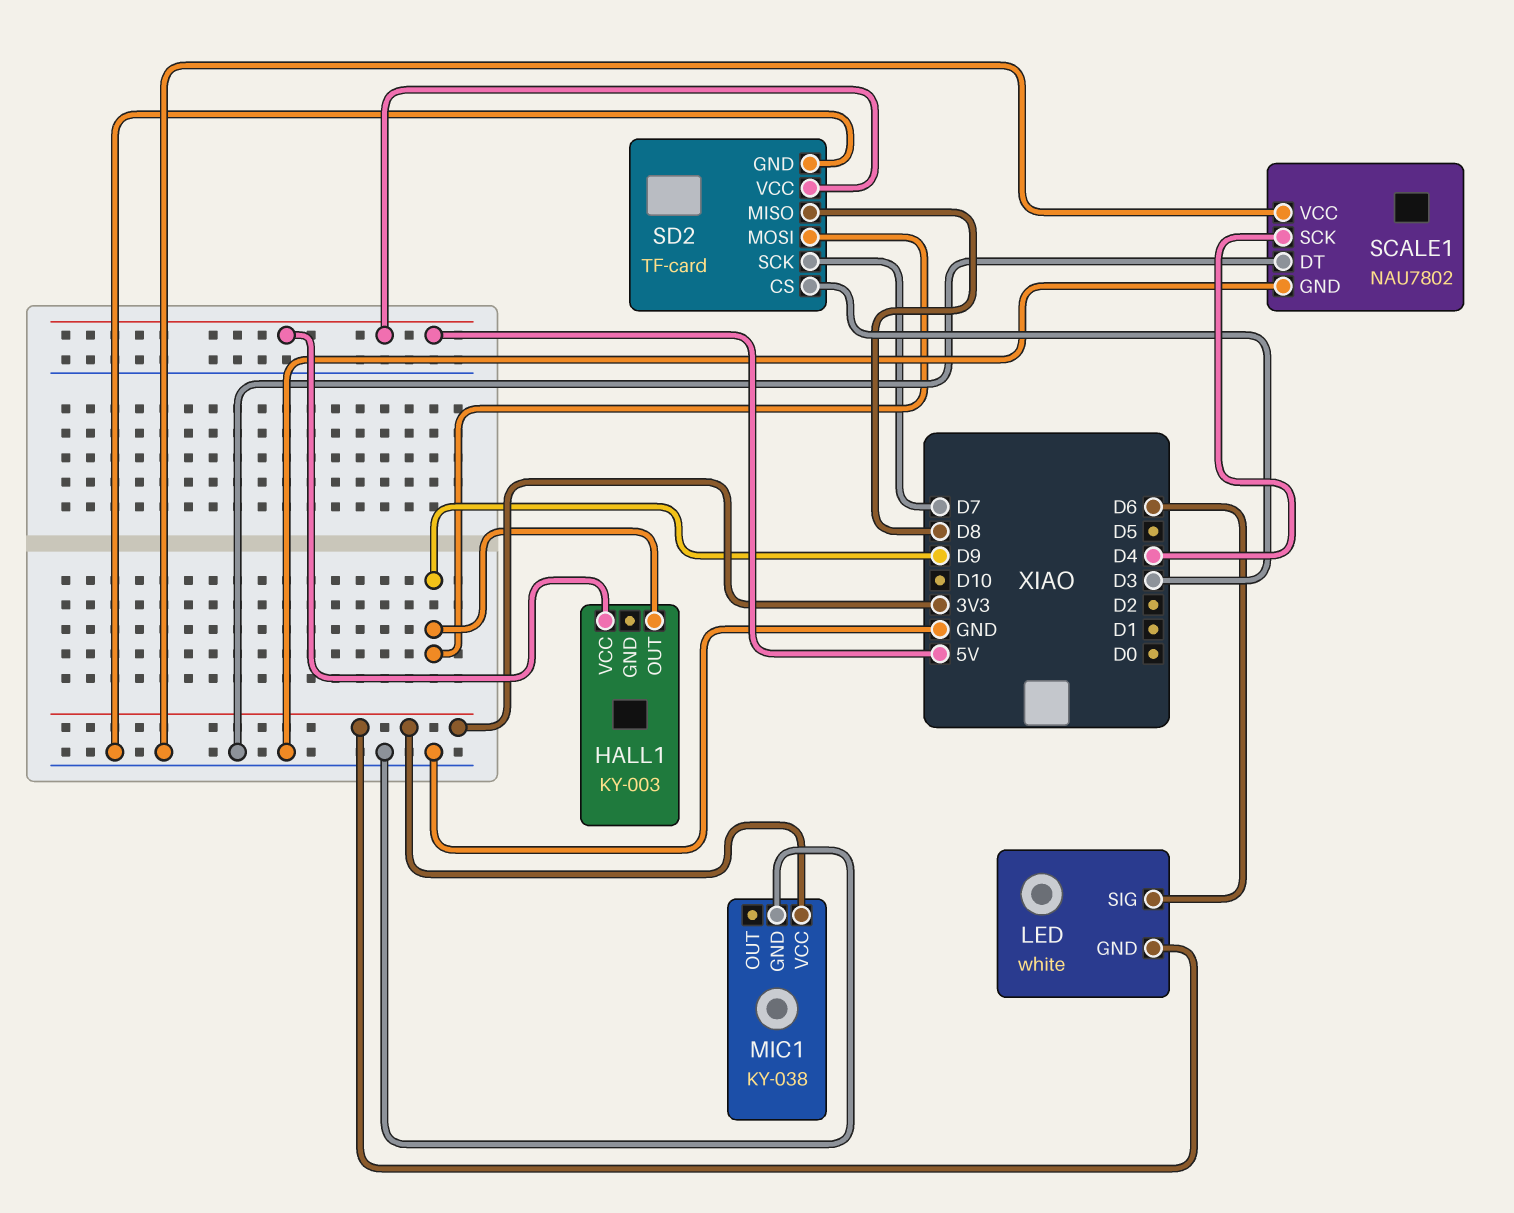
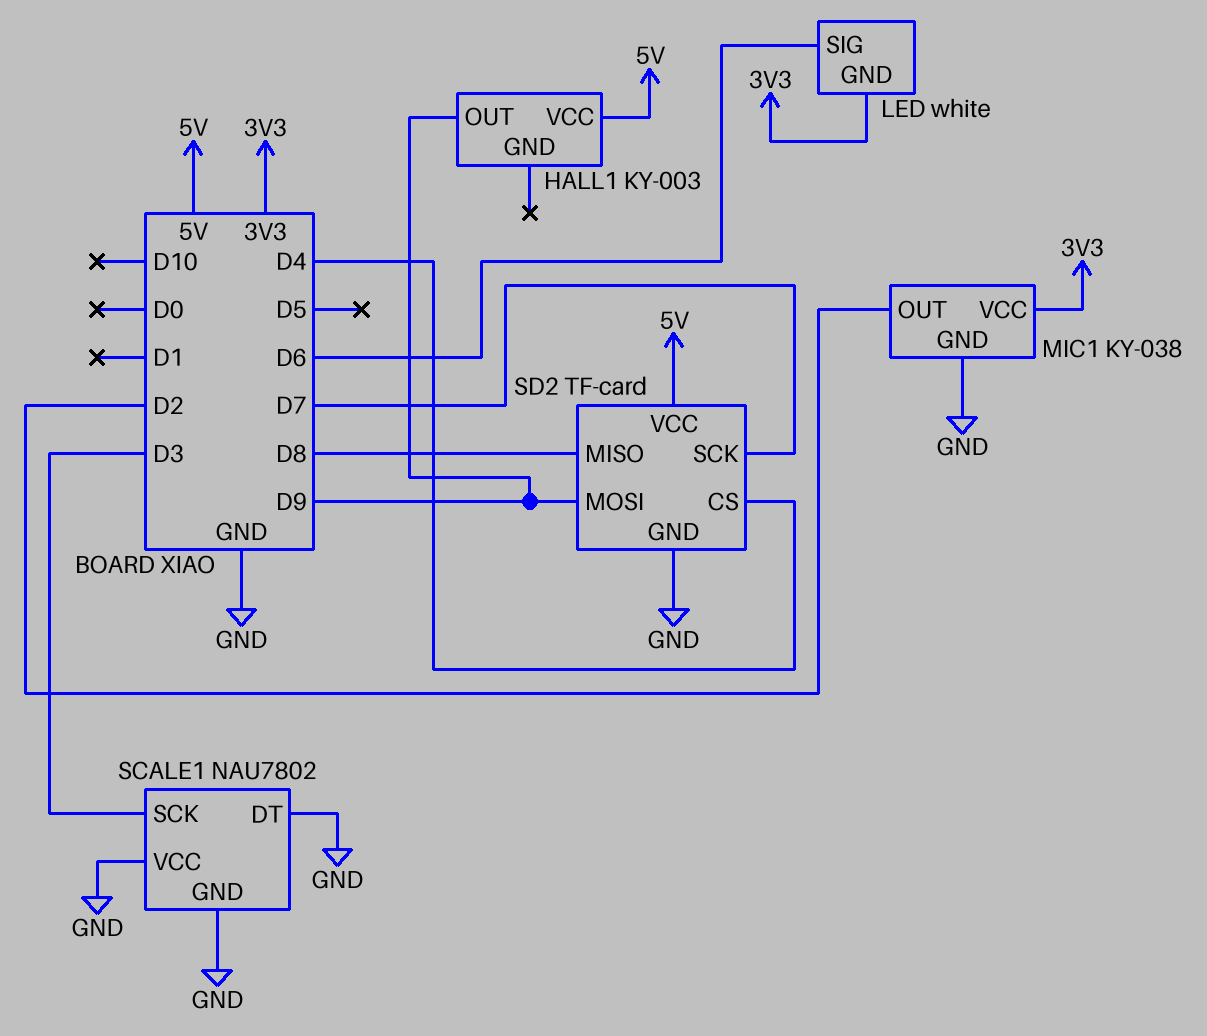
MIC1 pin OUT: none -> D2
SCALE1 pin SCK: D4 -> D3
SD2 pin CS: D3 -> D4

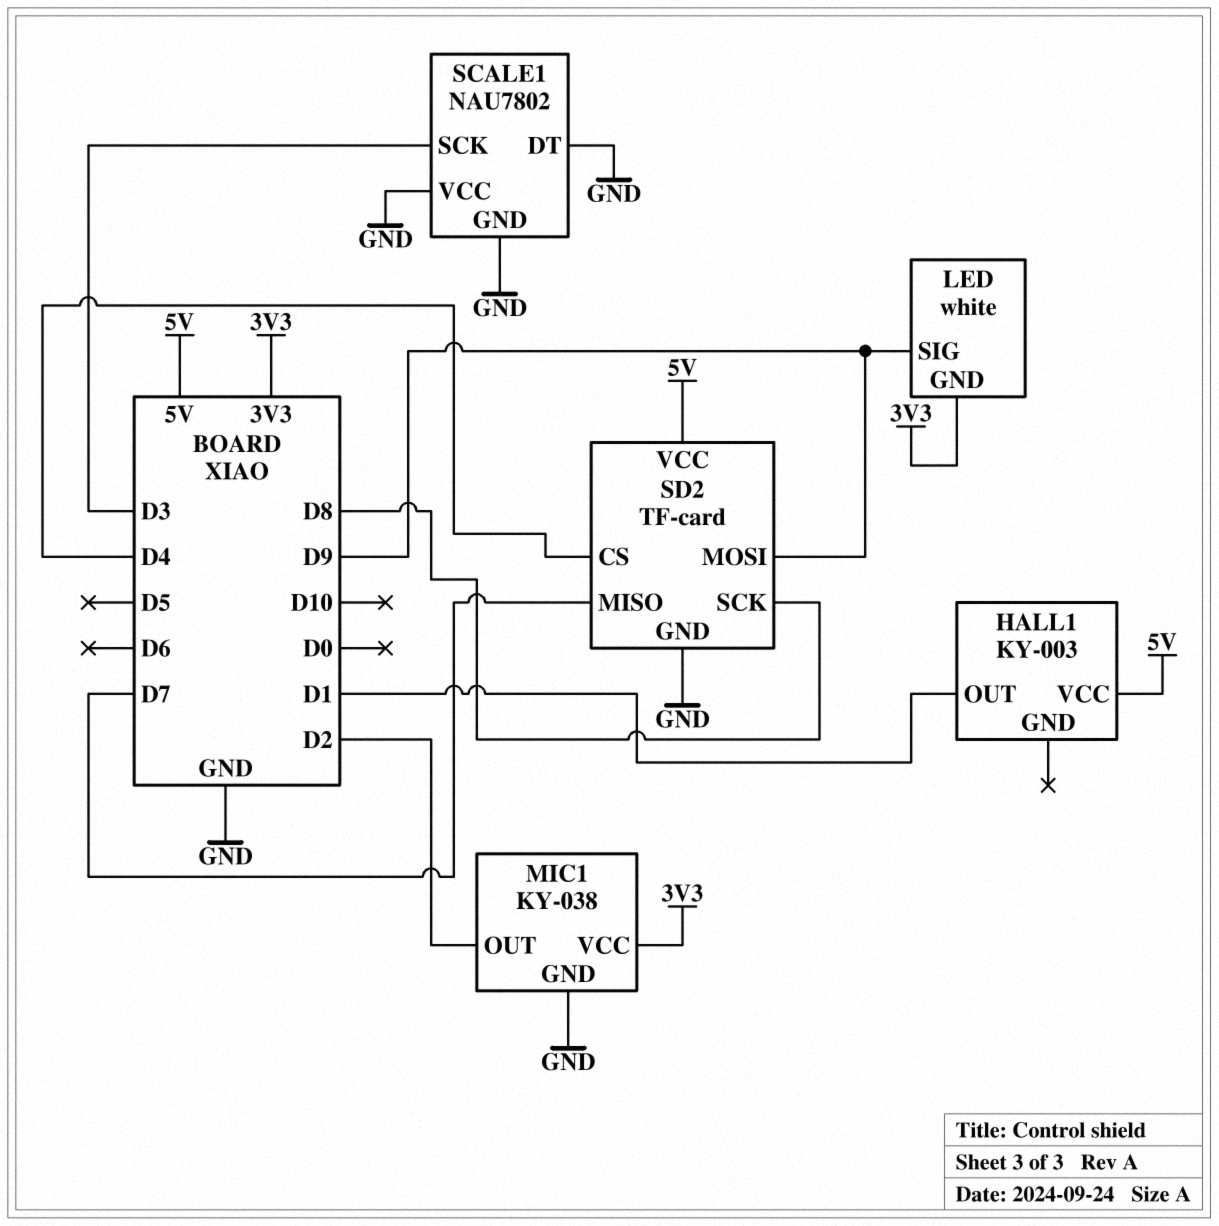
HALL1 pin OUT: D9 -> D1
LED pin SIG: D6 -> D9
SD2 pin MISO: D8 -> D7
SD2 pin SCK: D7 -> D8

